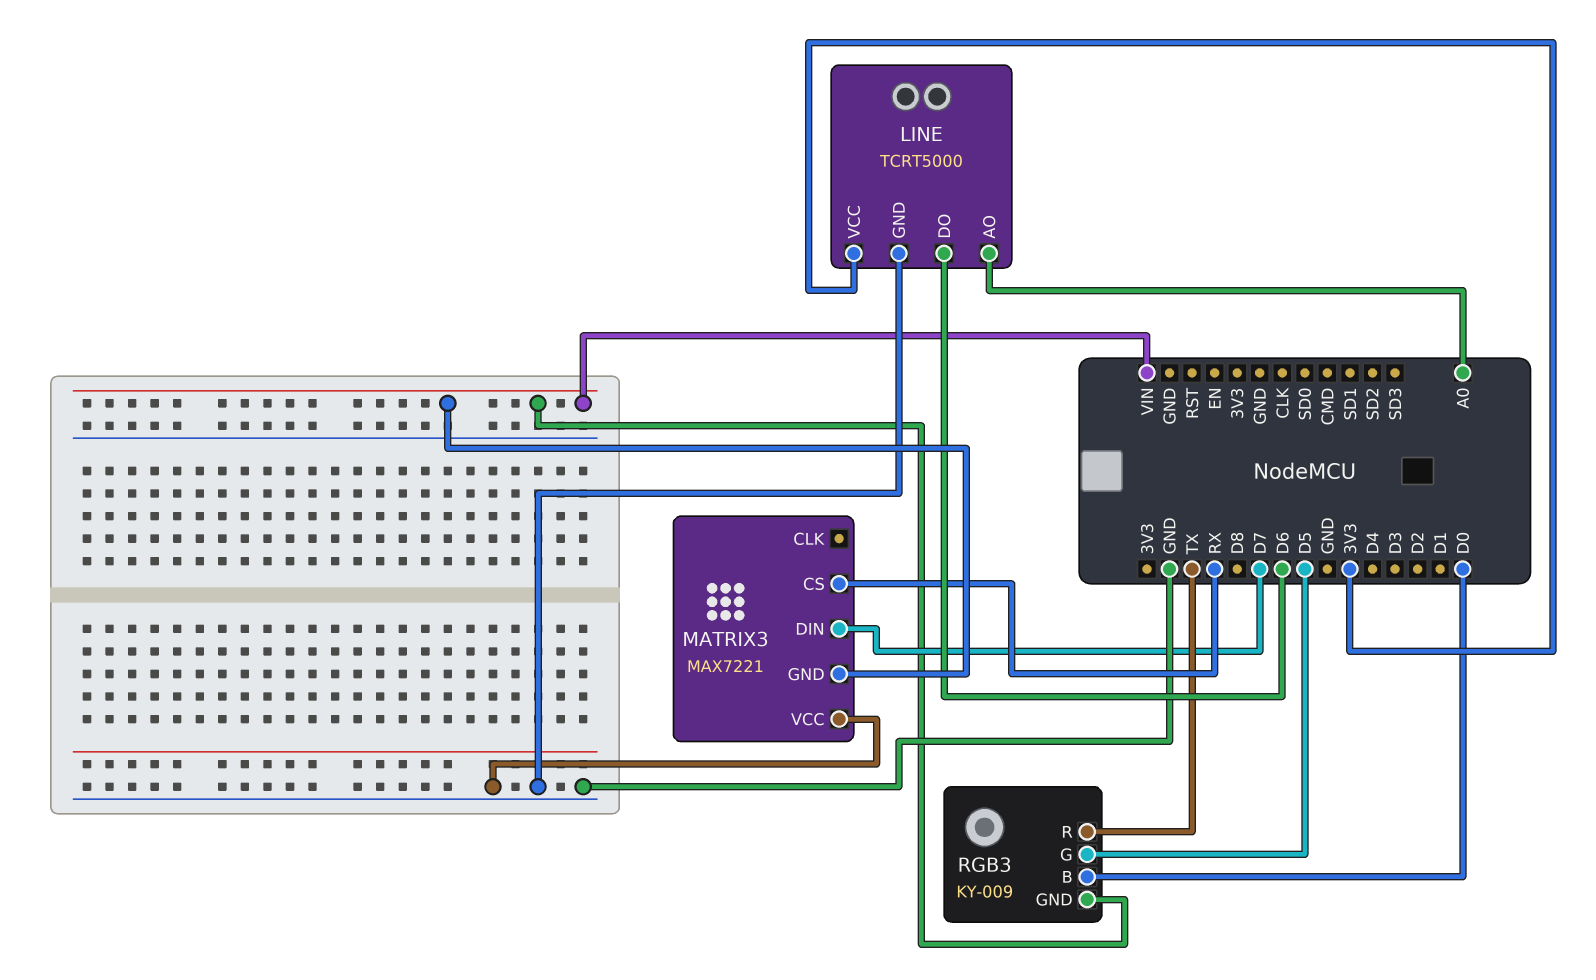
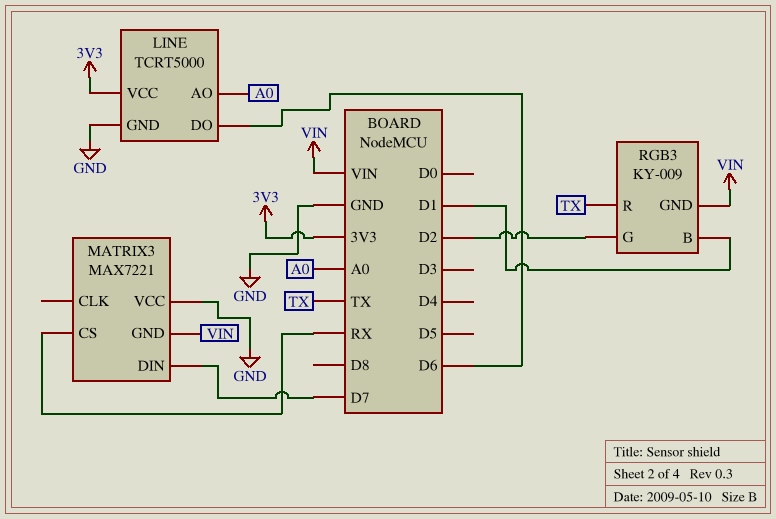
RGB3 pin B: D0 -> D1
RGB3 pin G: D5 -> D2

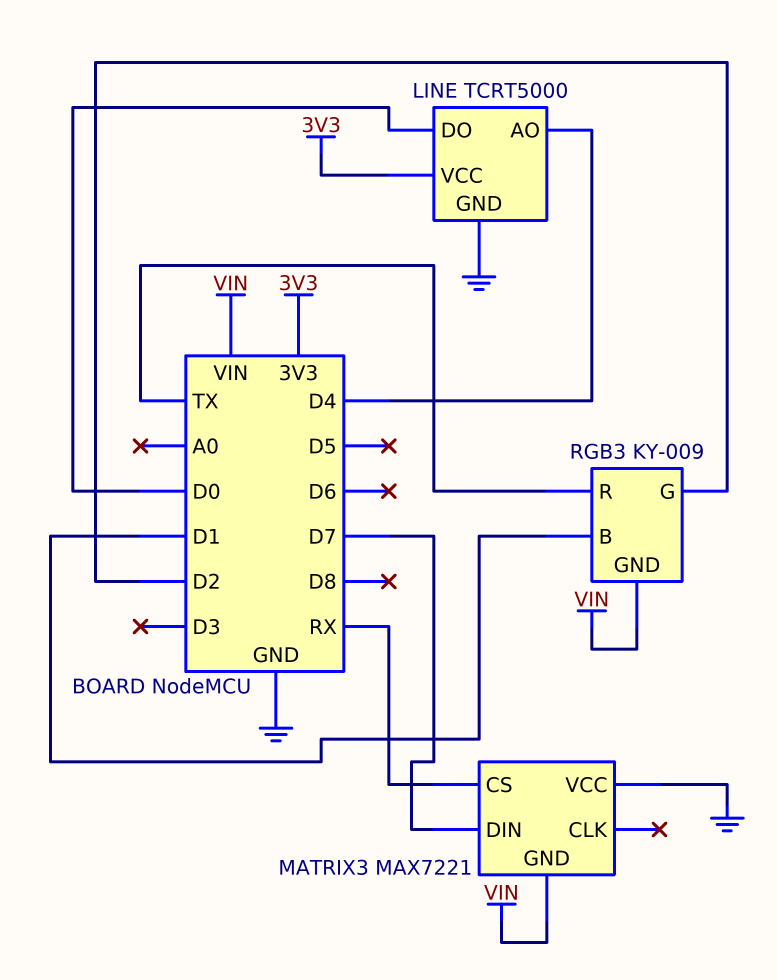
LINE pin AO: A0 -> D4
LINE pin DO: D6 -> D0

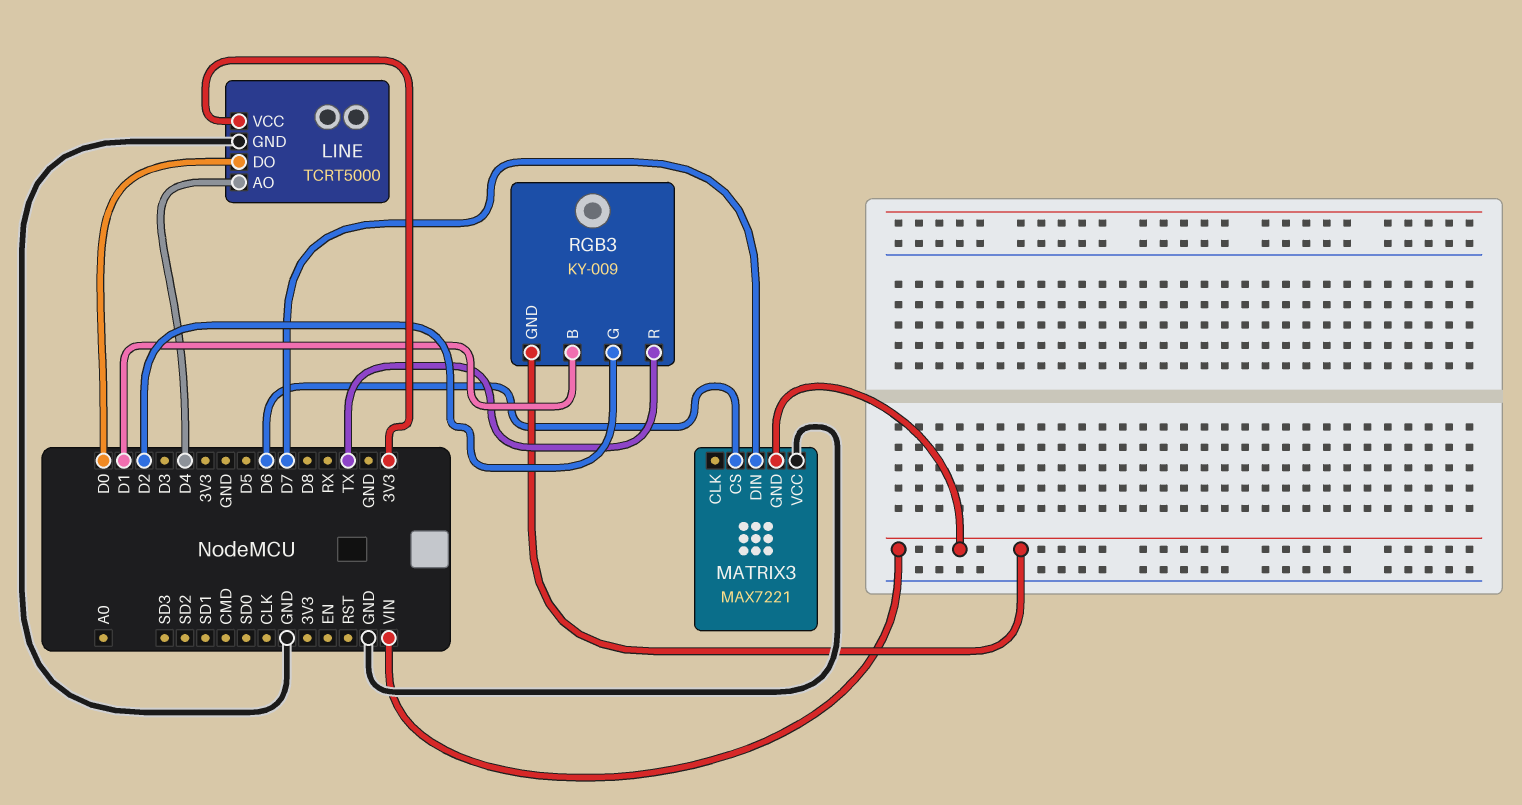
MATRIX3 pin CS: RX -> D6

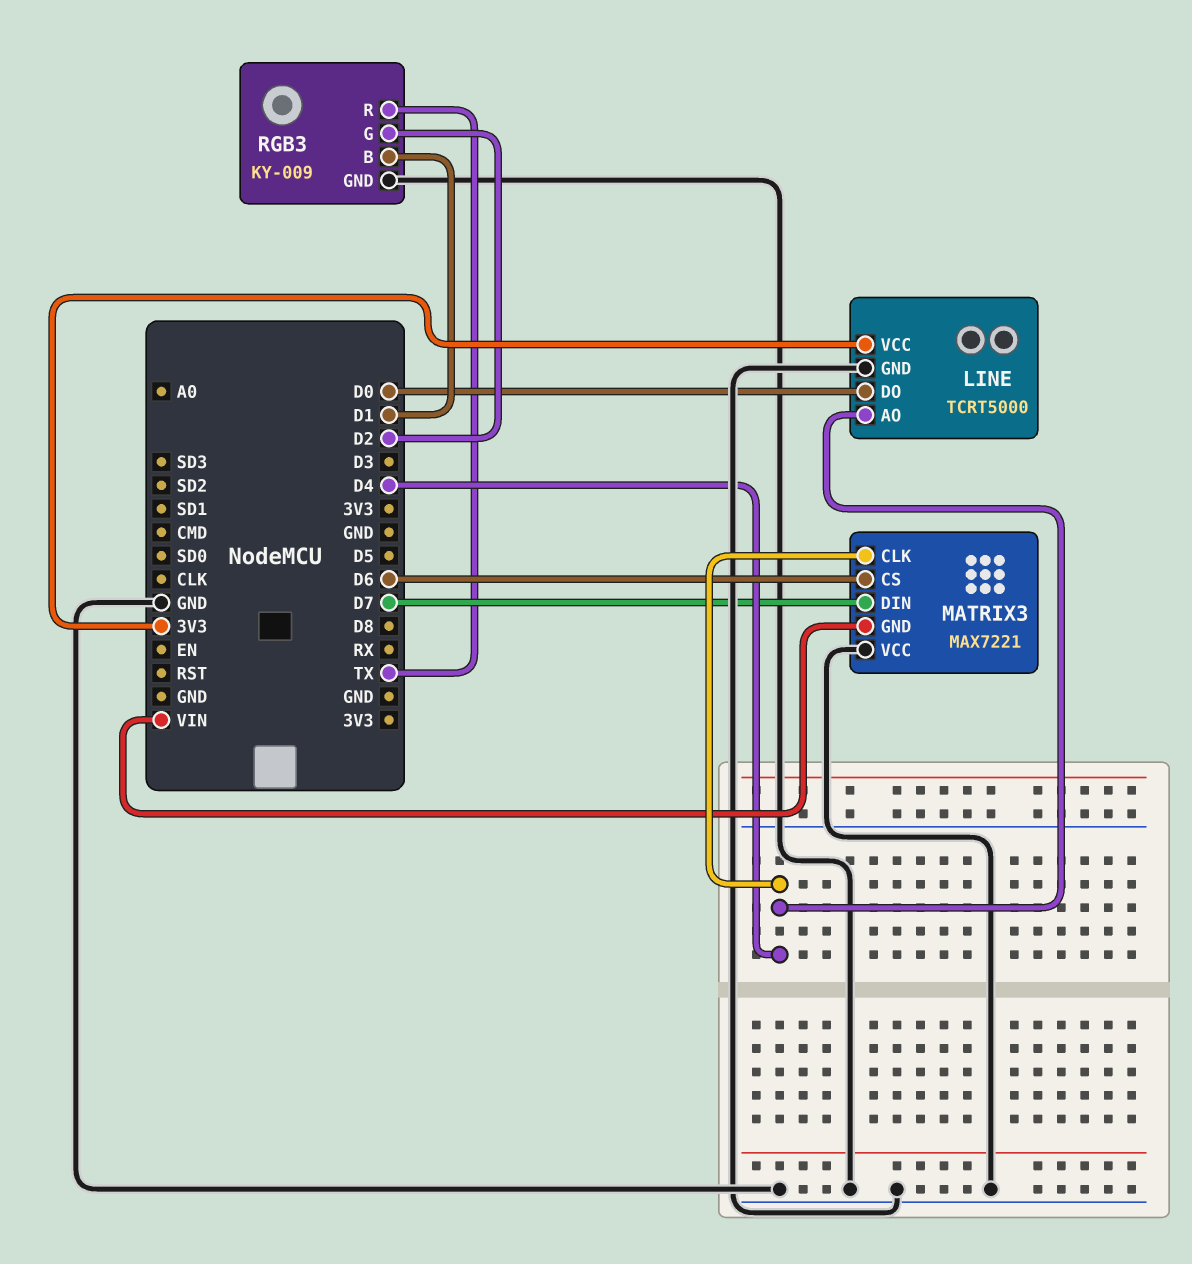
MATRIX3 pin CLK: none -> D4
RGB3 pin GND: VIN -> GND

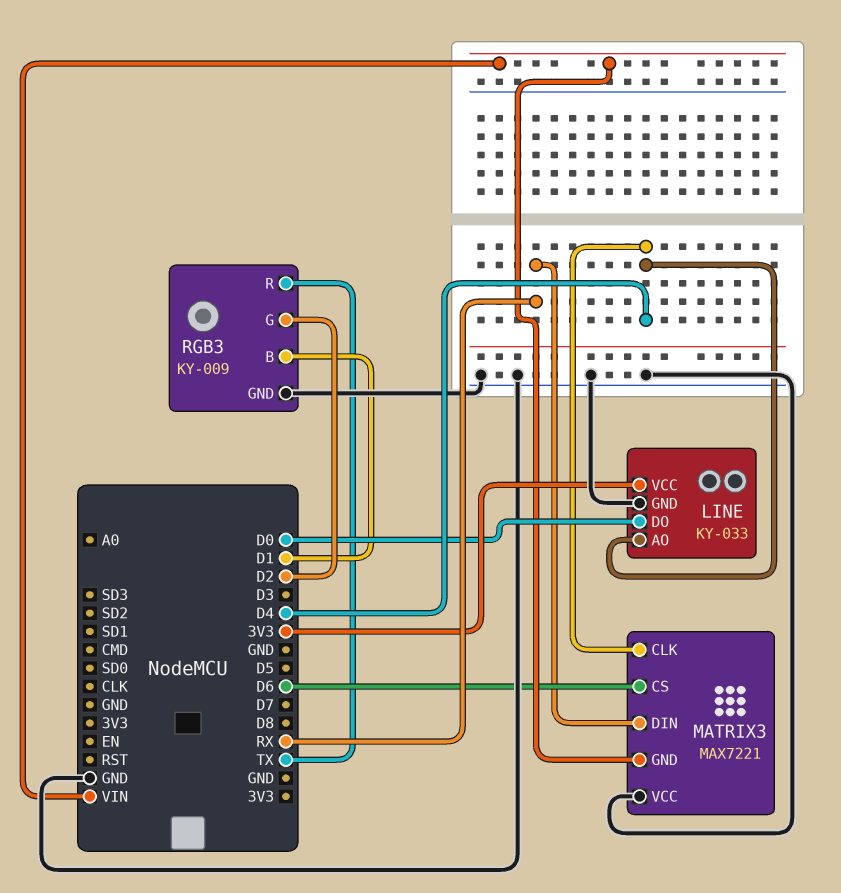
LINE: TCRT5000 -> KY-033
MATRIX3 pin DIN: D7 -> RX

